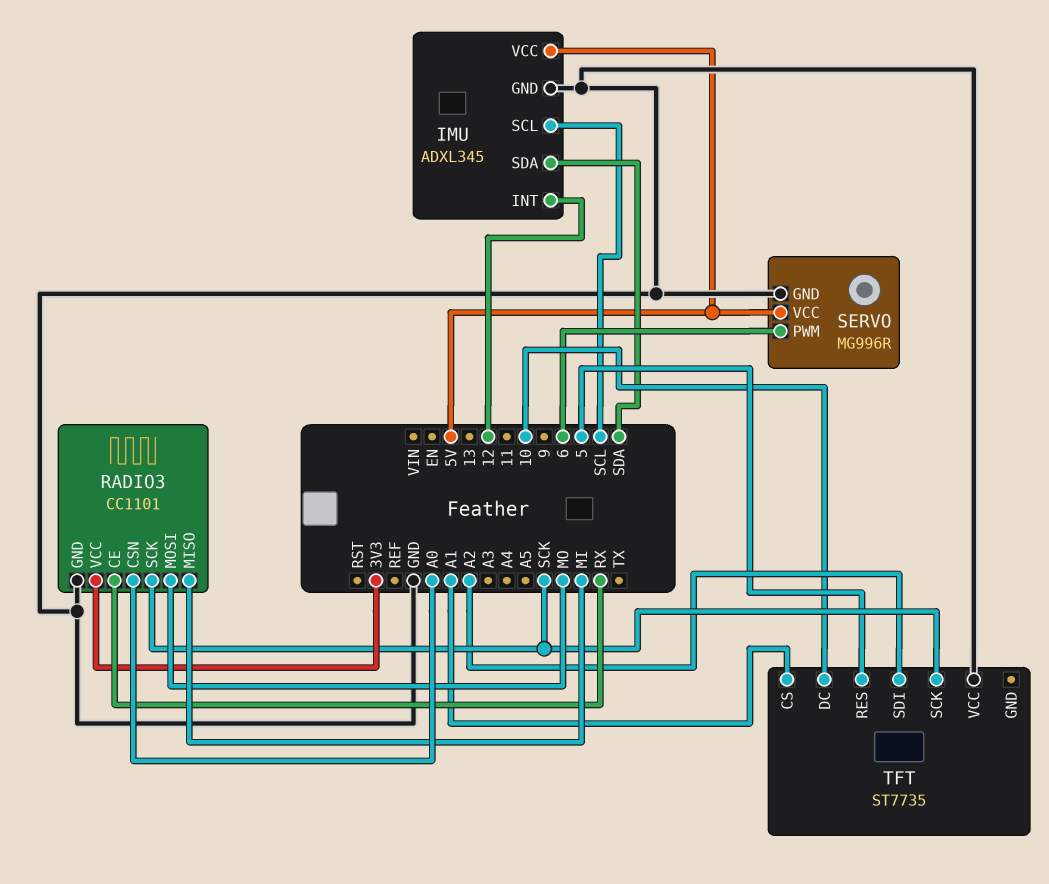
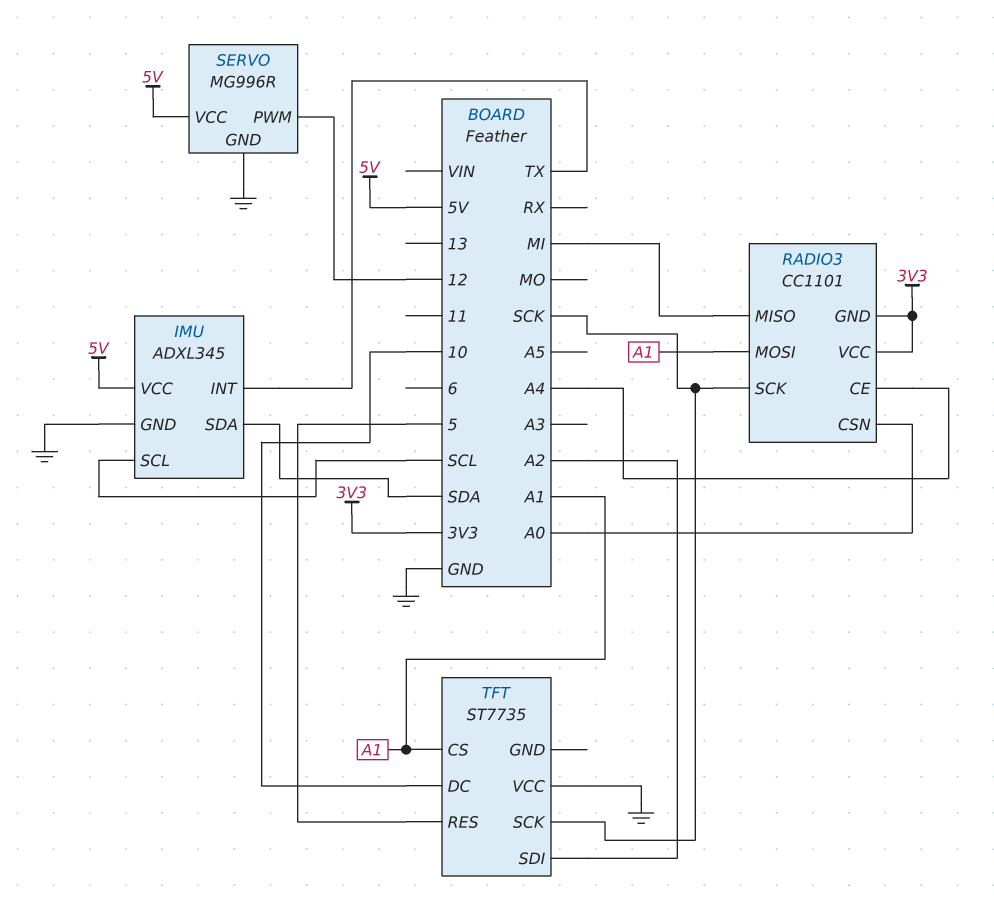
IMU pin INT: 12 -> TX
RADIO3 pin CE: RX -> A4
RADIO3 pin GND: GND -> 3V3
RADIO3 pin MOSI: MO -> A1
SERVO pin PWM: 6 -> 12

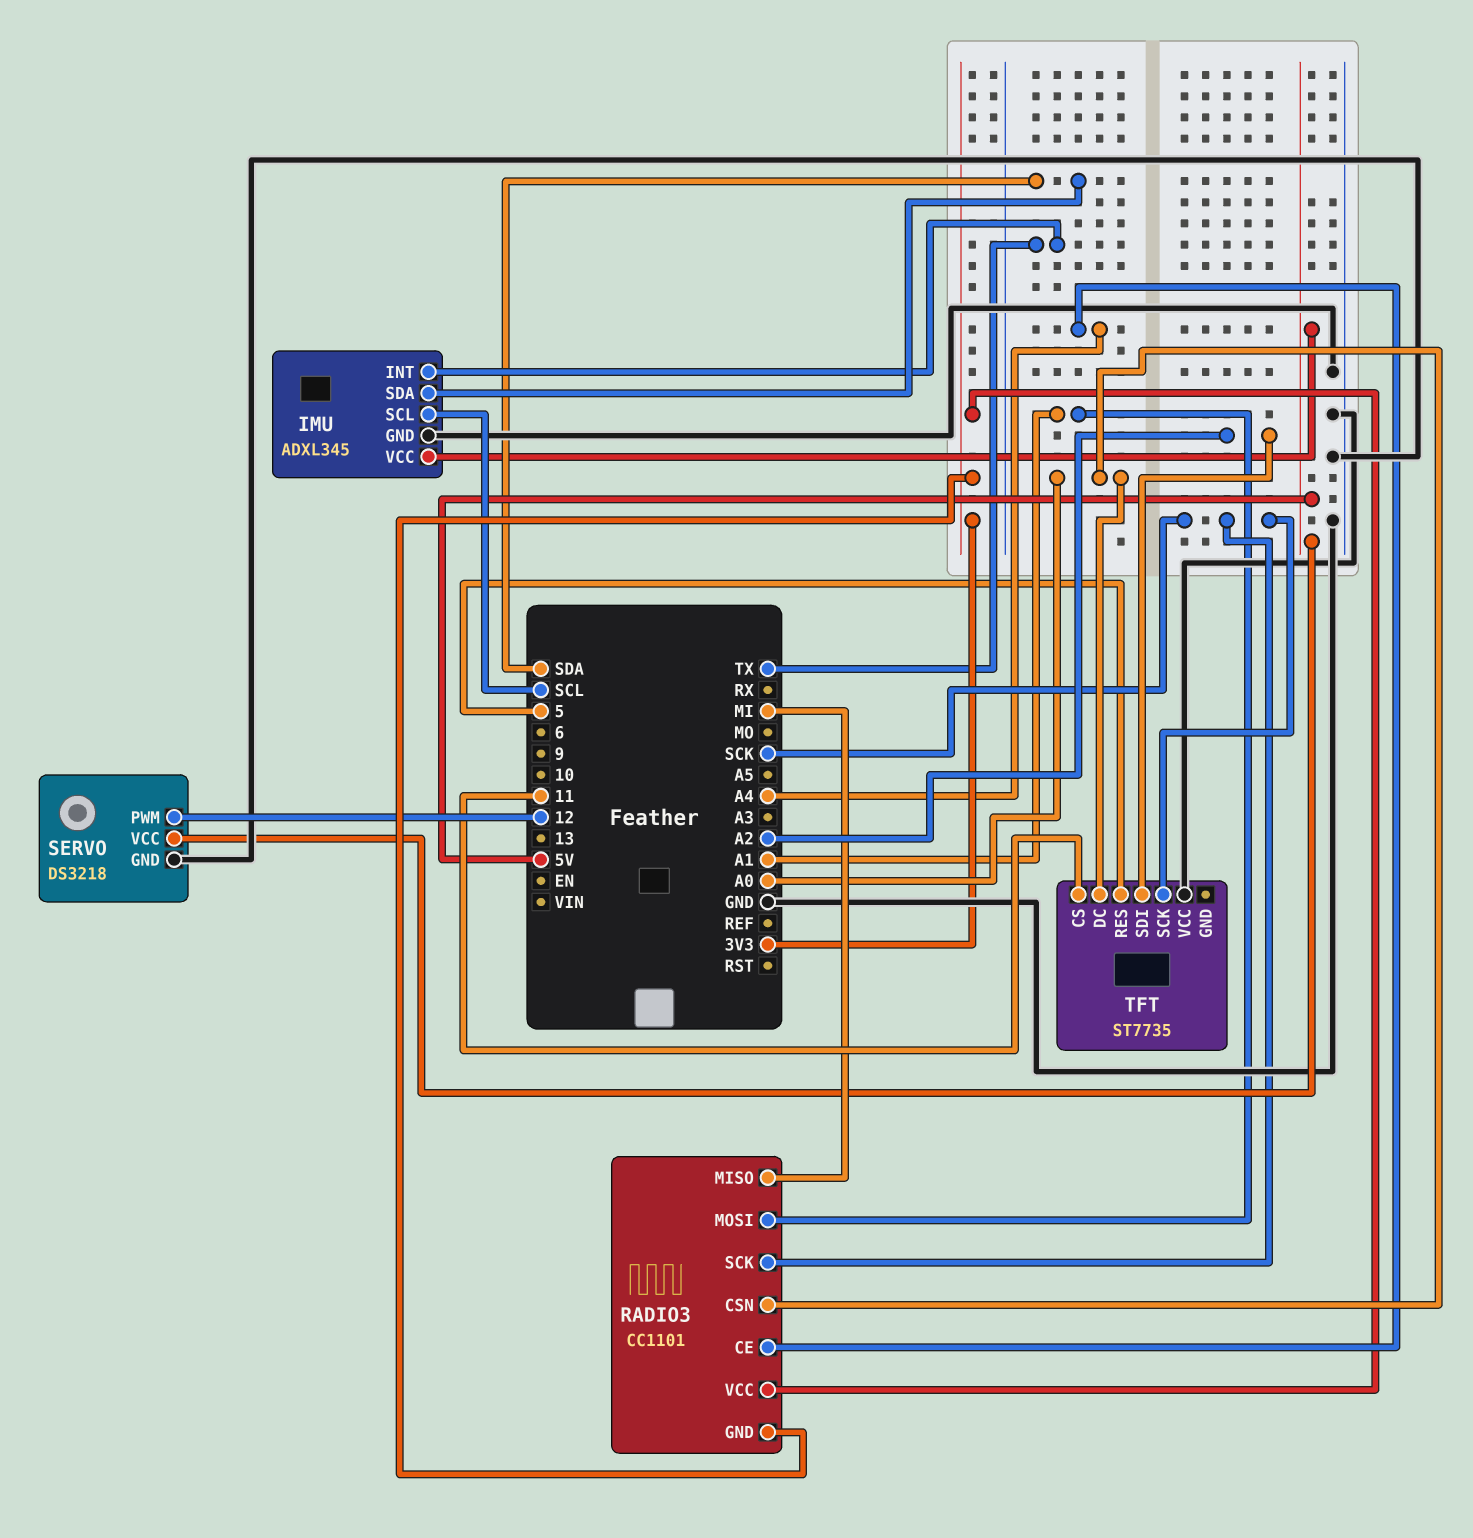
SERVO: MG996R -> DS3218
TFT pin CS: A1 -> 11
TFT pin DC: 10 -> A0

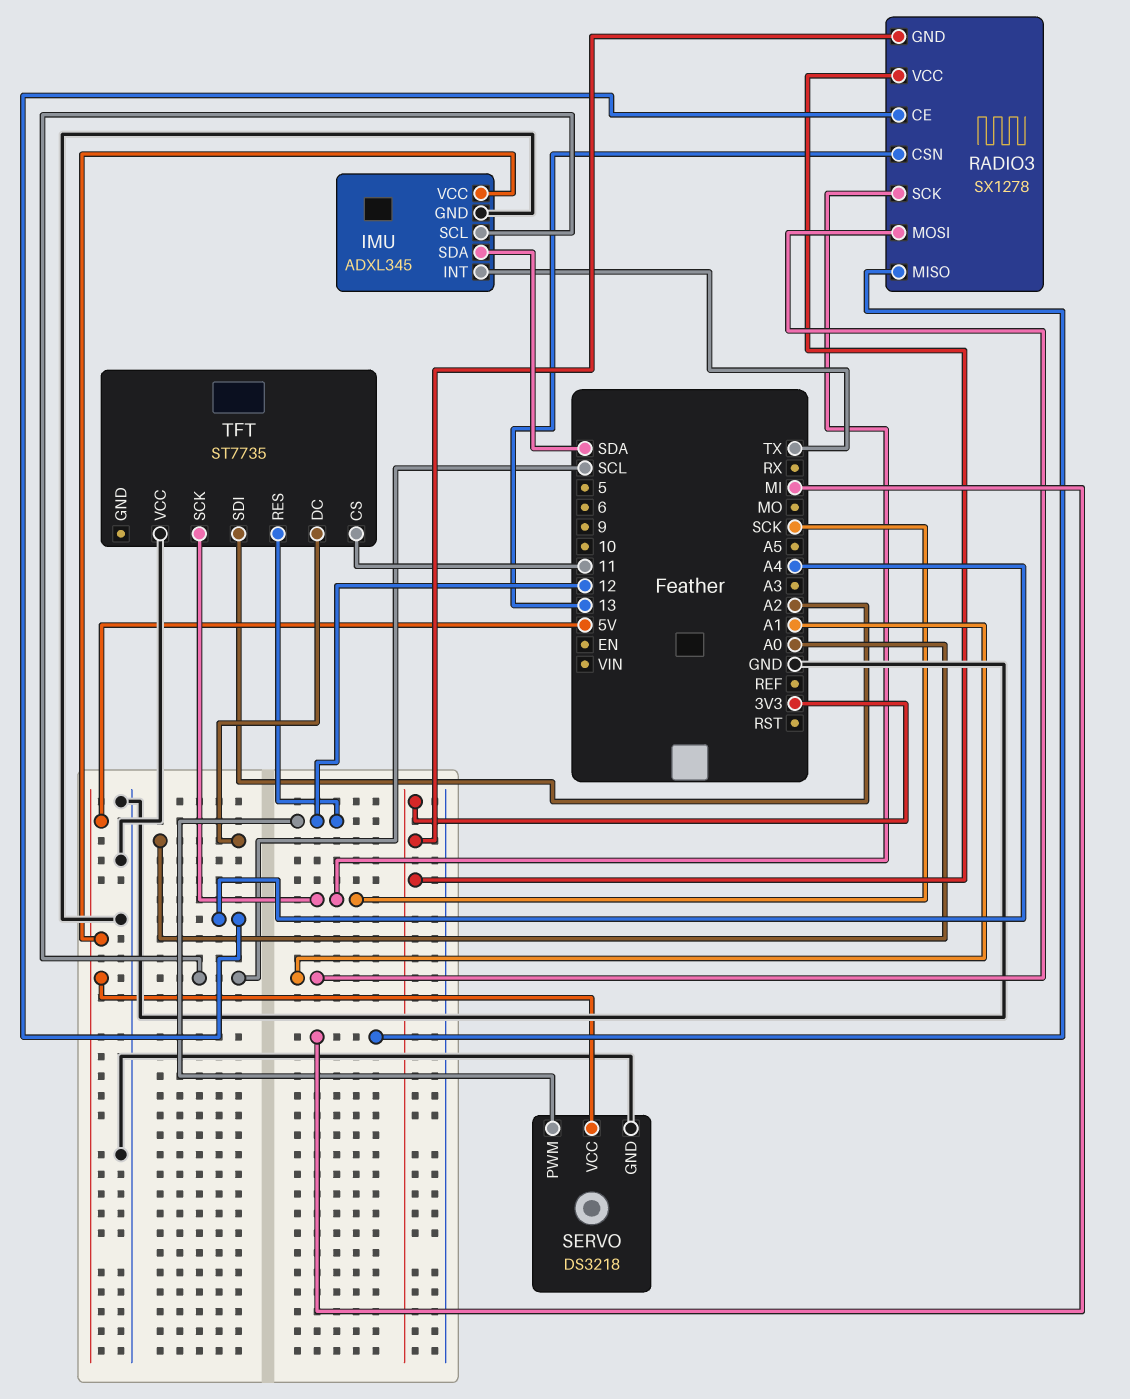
RADIO3: CC1101 -> SX1278
RADIO3 pin CSN: A0 -> 13
TFT pin RES: 5 -> 12

